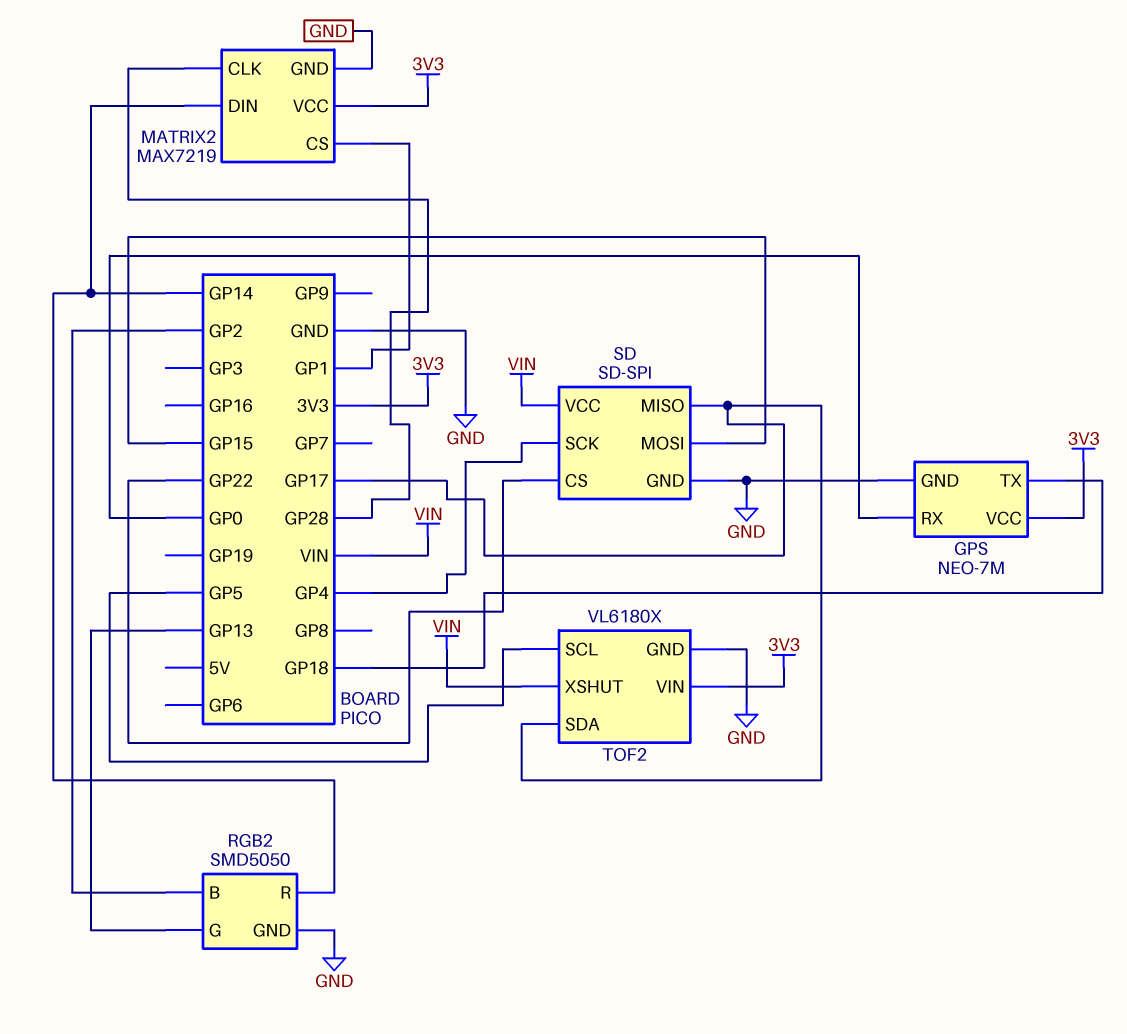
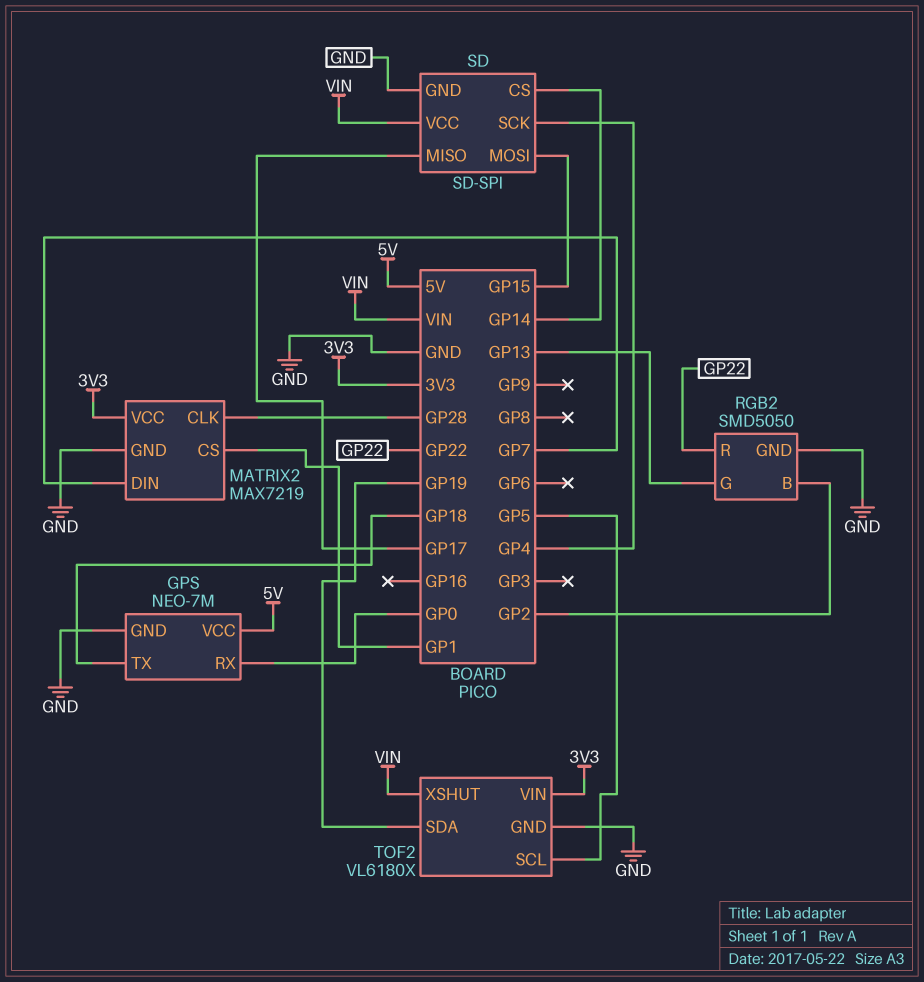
GPS pin VCC: 3V3 -> 5V
MATRIX2 pin DIN: GP14 -> GP7
RGB2 pin R: GP14 -> GP22
SD pin CS: GP22 -> GP14
TOF2 pin SDA: GP17 -> GP19

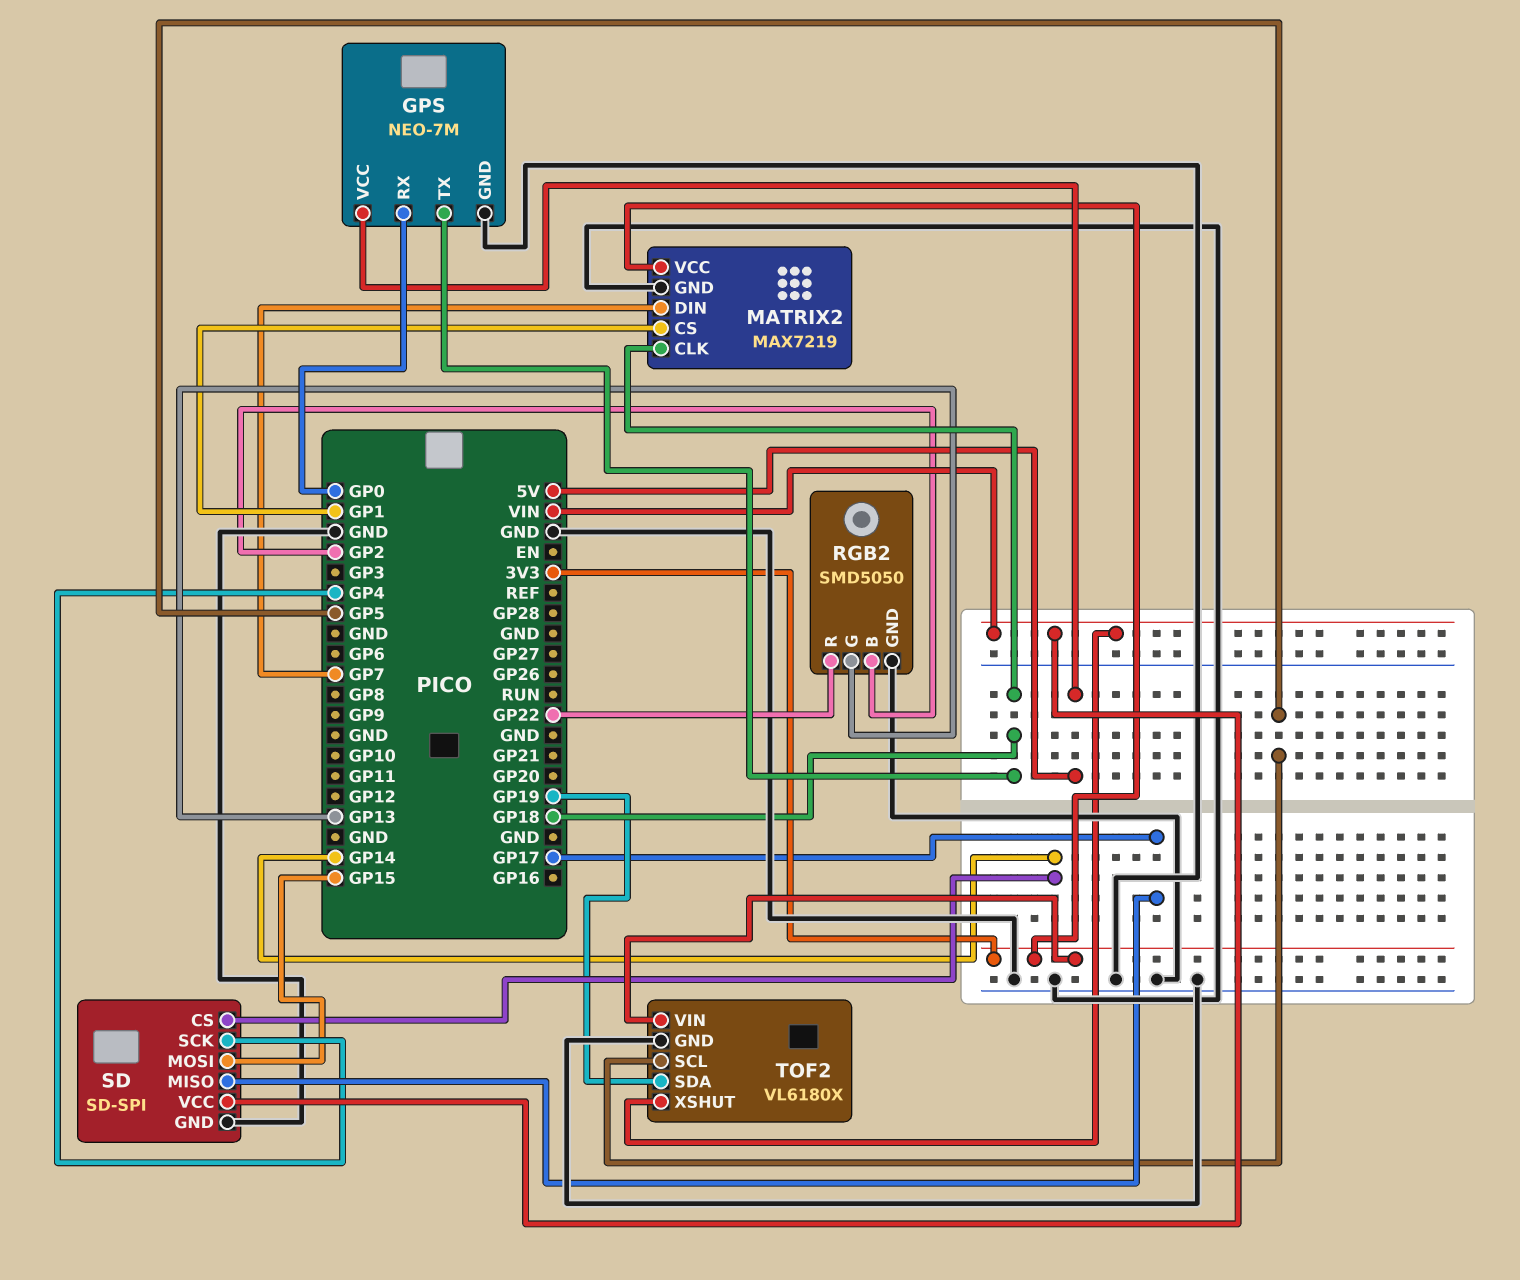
MATRIX2 pin CLK: GP28 -> GP18

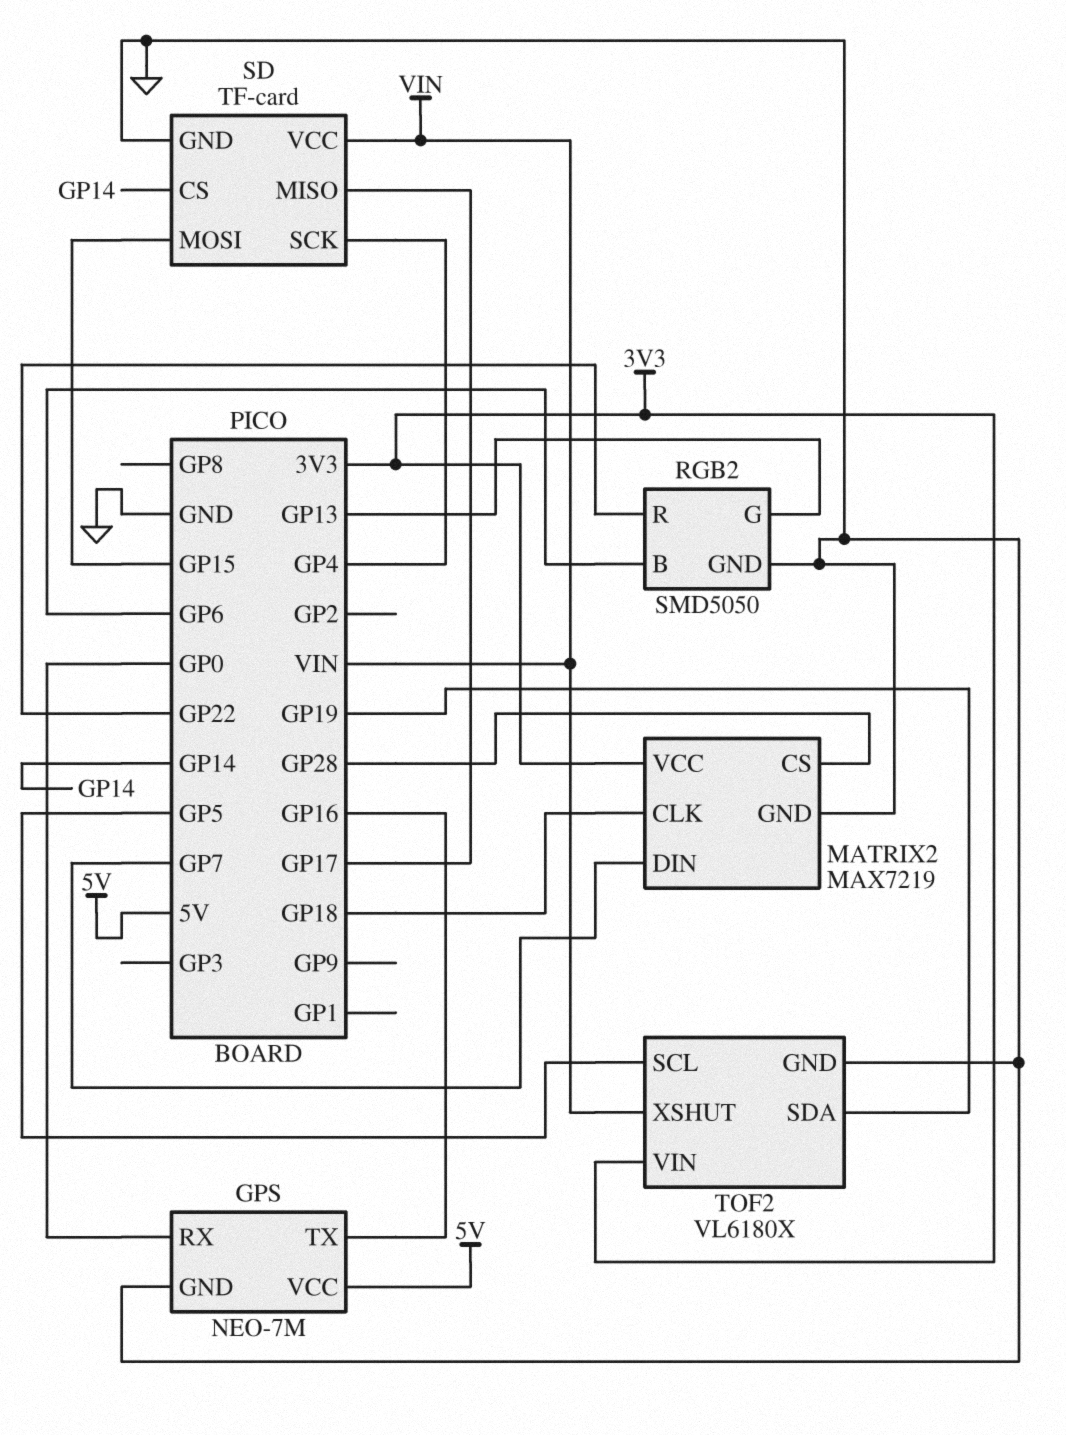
GPS pin TX: GP18 -> GP16
MATRIX2 pin CS: GP1 -> GP28
RGB2 pin B: GP2 -> GP6
SD: SD-SPI -> TF-card

